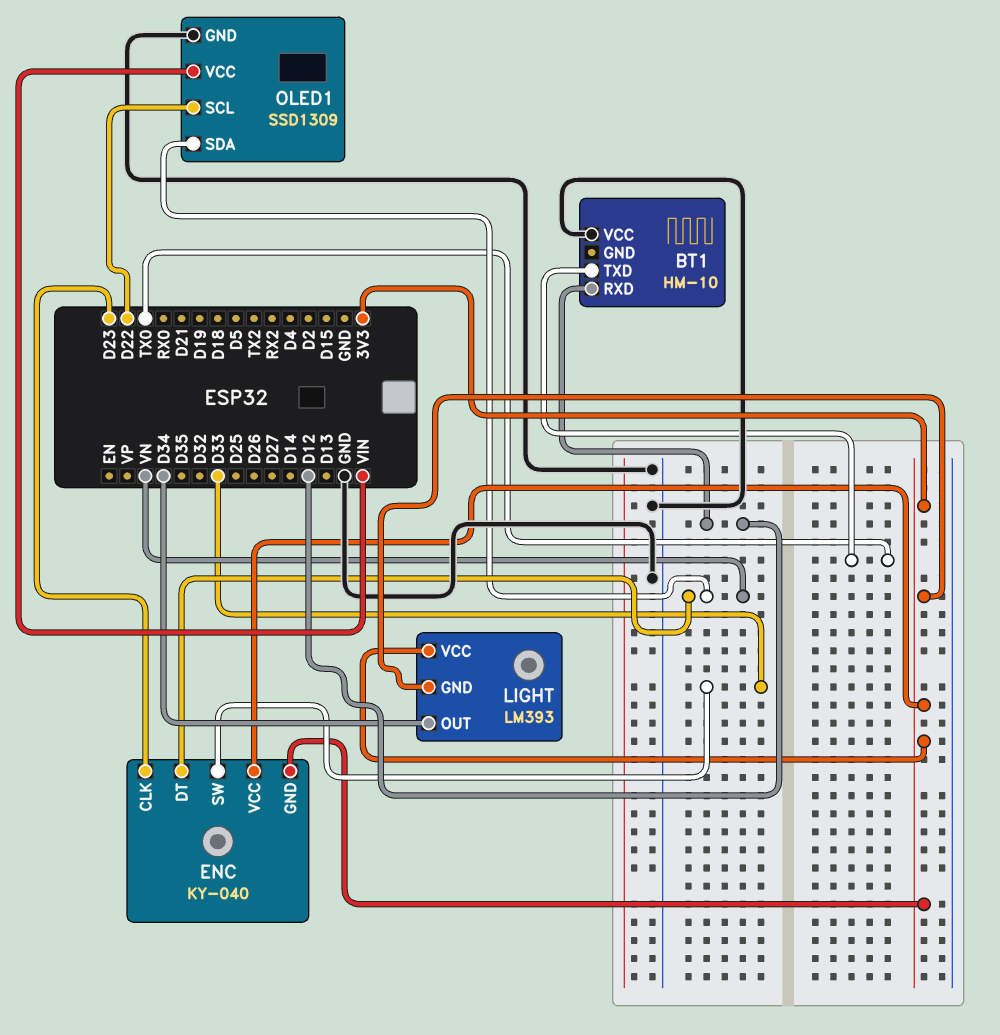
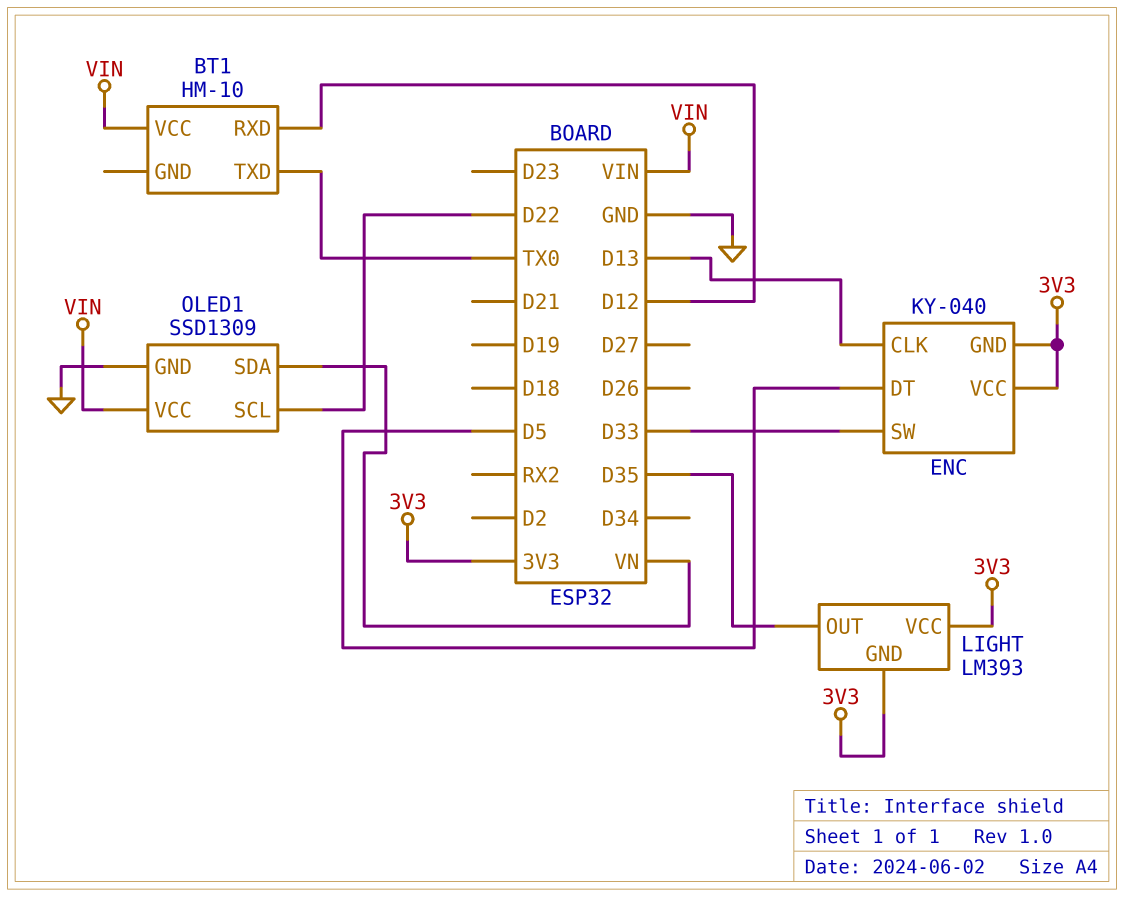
BT1 pin VCC: GND -> VIN
ENC pin CLK: D23 -> D13
ENC pin DT: VN -> D5
LIGHT pin OUT: D34 -> D35

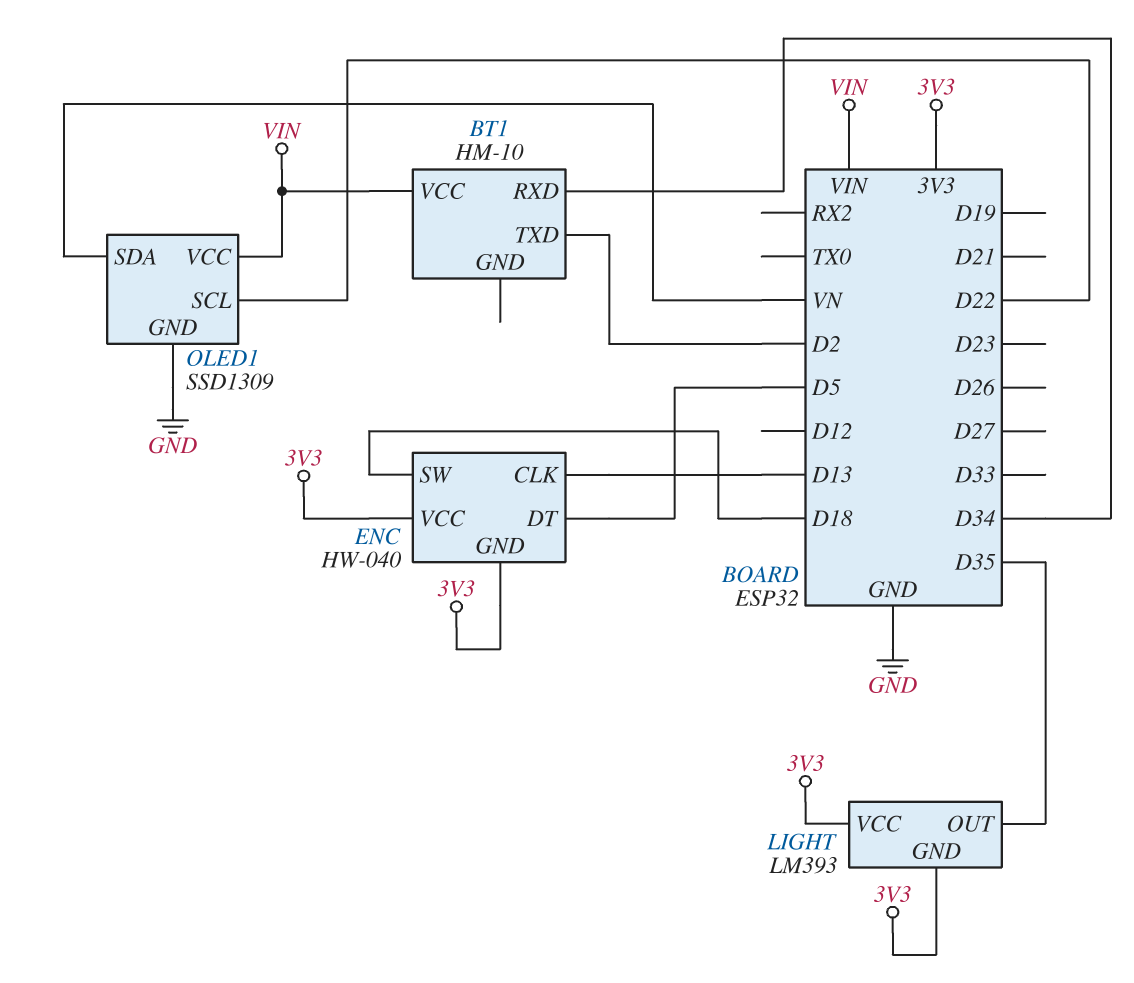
BT1 pin RXD: D12 -> D34
BT1 pin TXD: TX0 -> D2
ENC: KY-040 -> HW-040
ENC pin SW: D33 -> D18

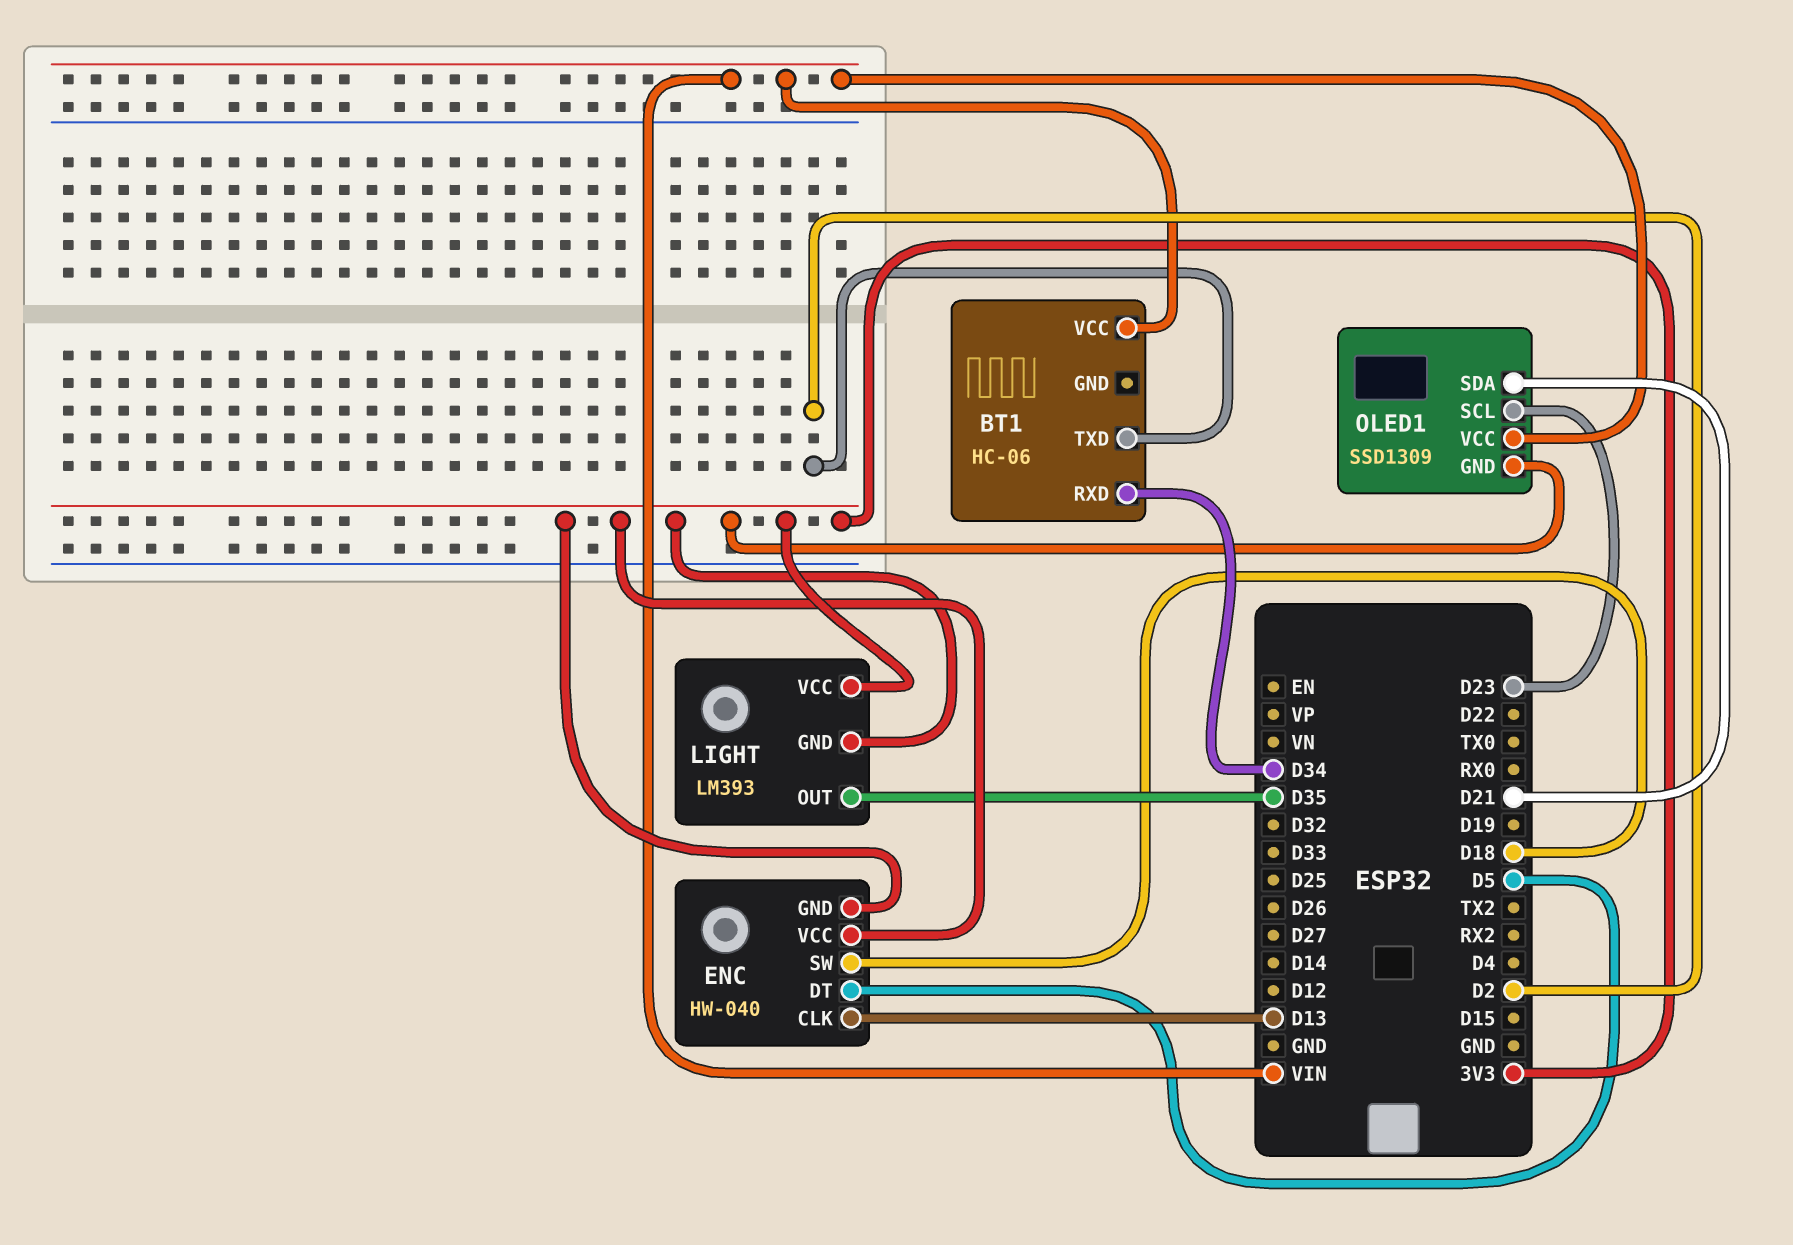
BT1: HM-10 -> HC-06
OLED1 pin GND: GND -> 3V3
OLED1 pin SCL: D22 -> D23
OLED1 pin SDA: VN -> D21

